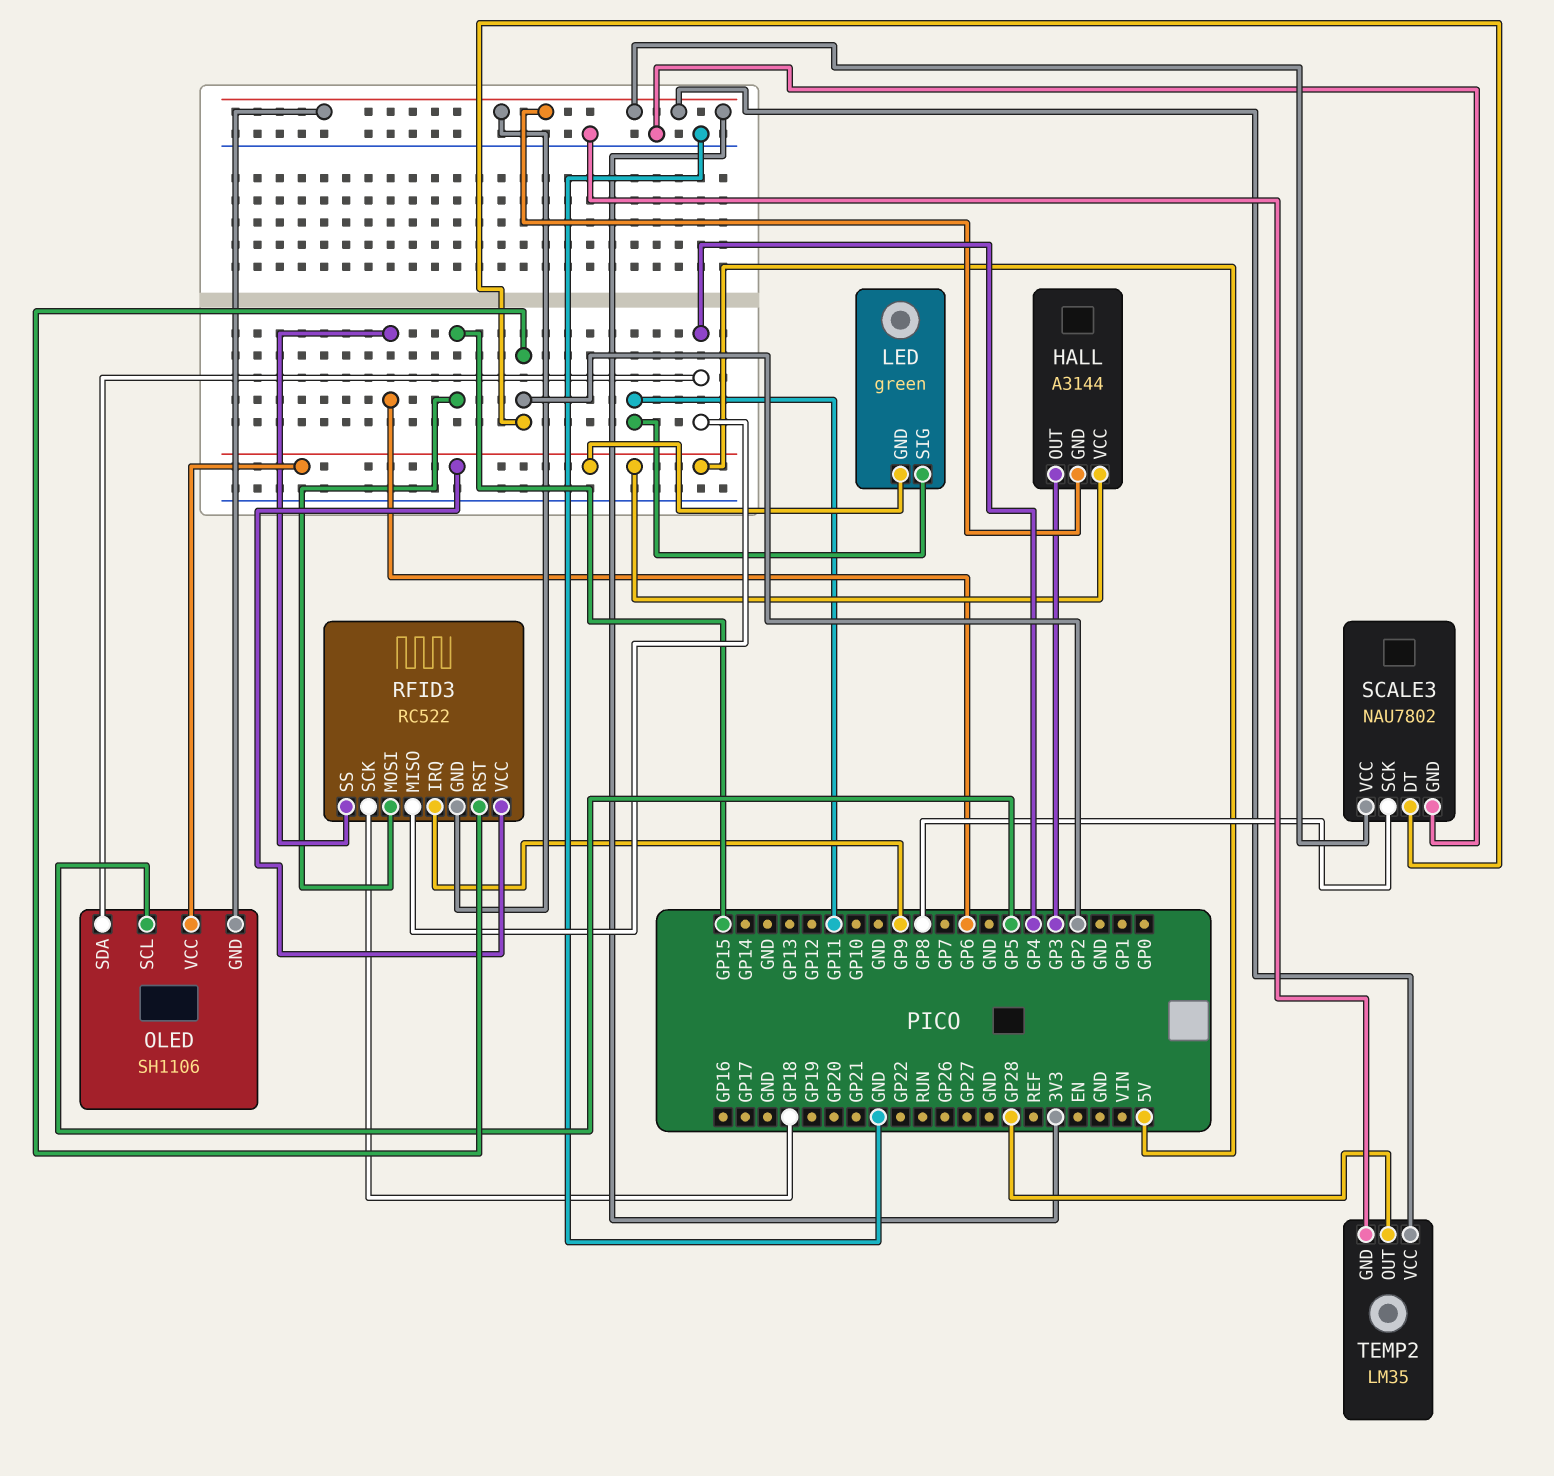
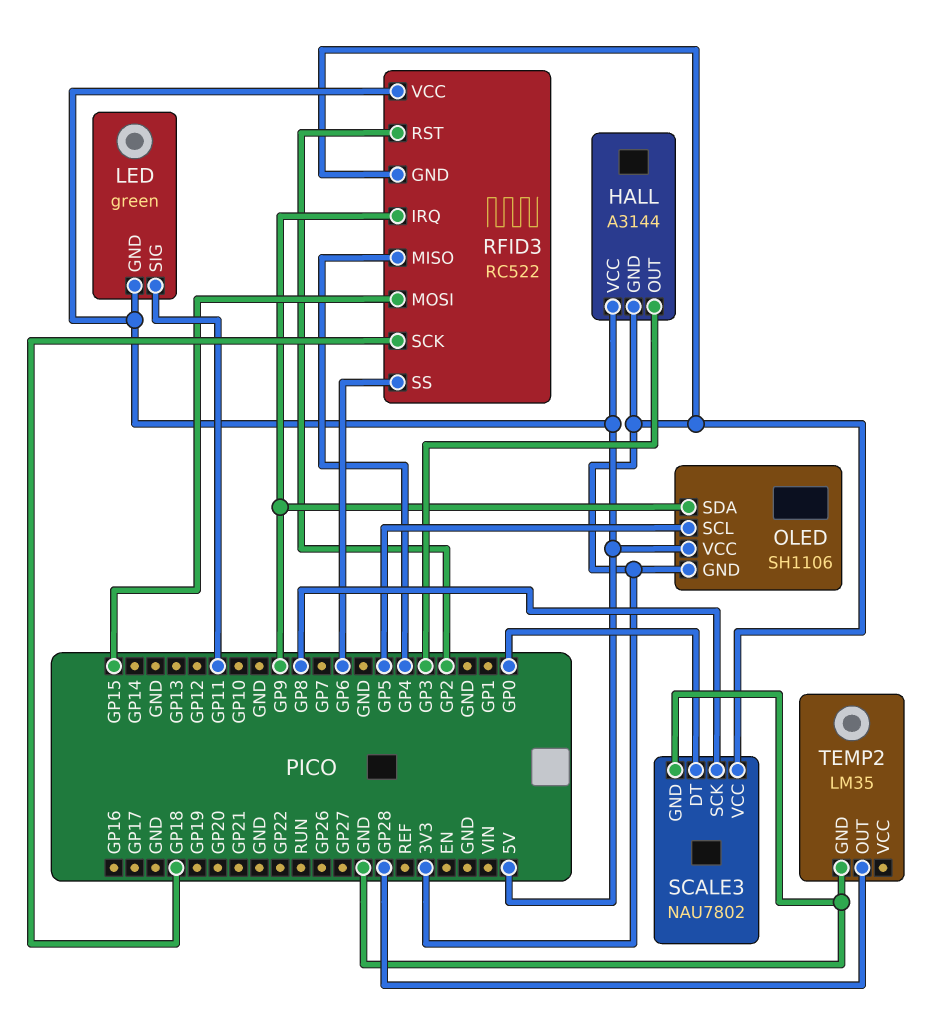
OLED pin SDA: GP4 -> GP9
SCALE3 pin DT: GP2 -> GP0
TEMP2 pin VCC: 3V3 -> none

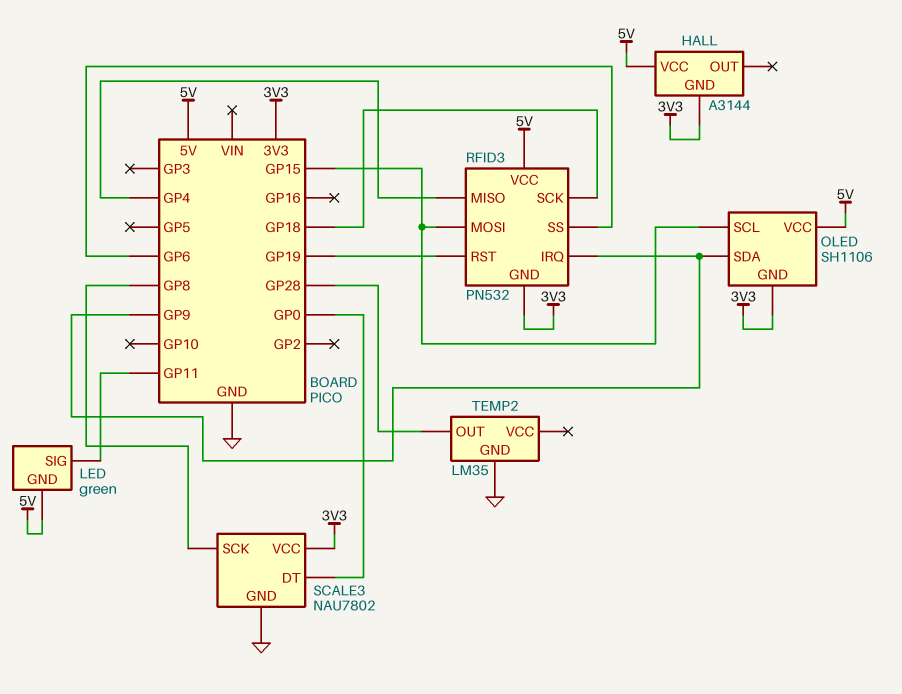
HALL pin OUT: GP3 -> none
OLED pin SCL: GP5 -> GP15
RFID3: RC522 -> PN532
RFID3 pin RST: GP2 -> GP19

